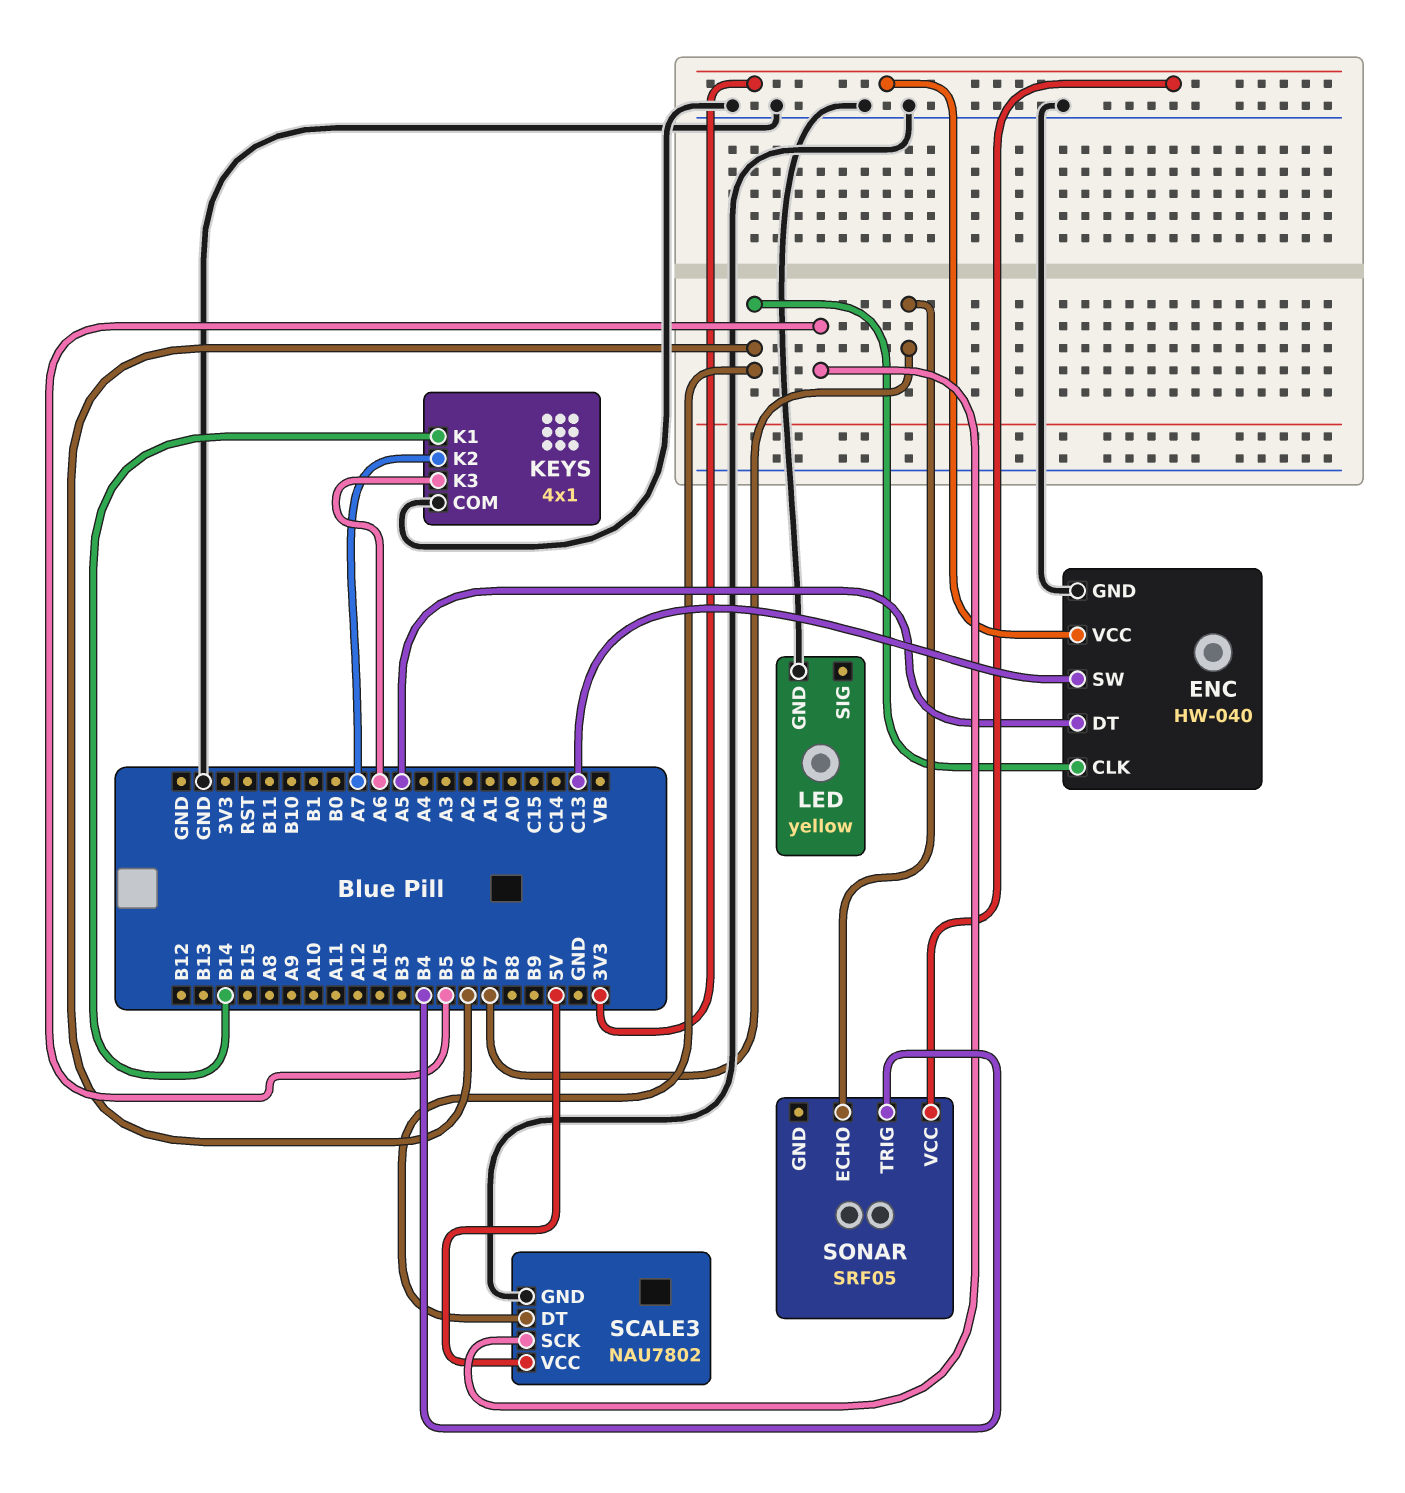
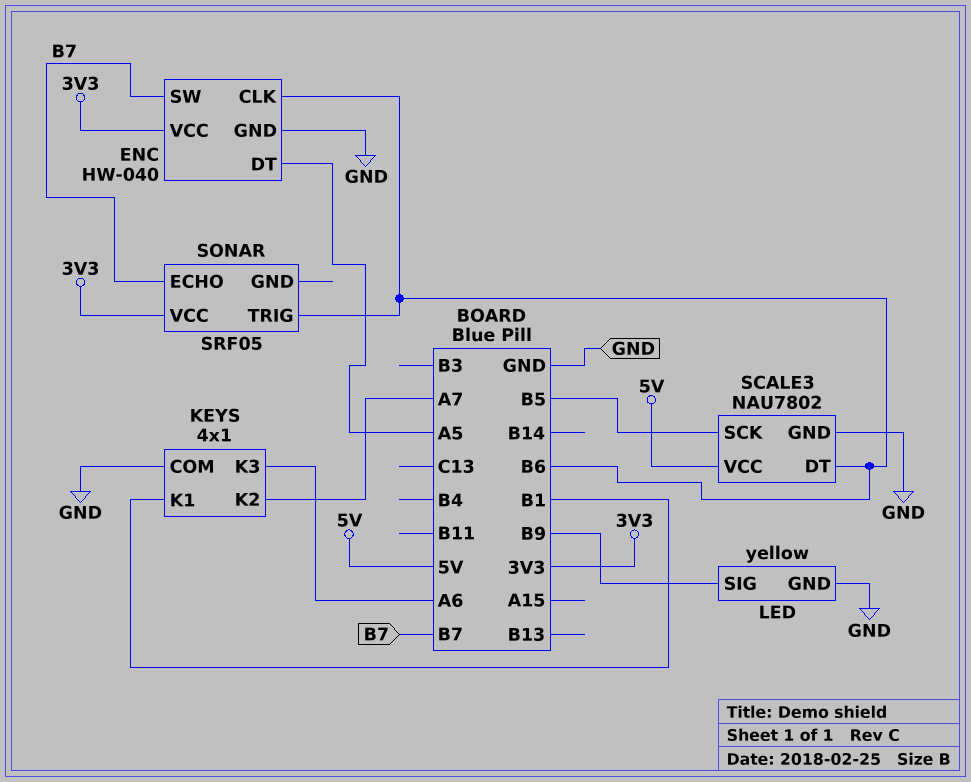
ENC pin SW: C13 -> B7
KEYS pin K1: B14 -> B1
LED pin SIG: none -> B9
SONAR pin TRIG: B4 -> B6

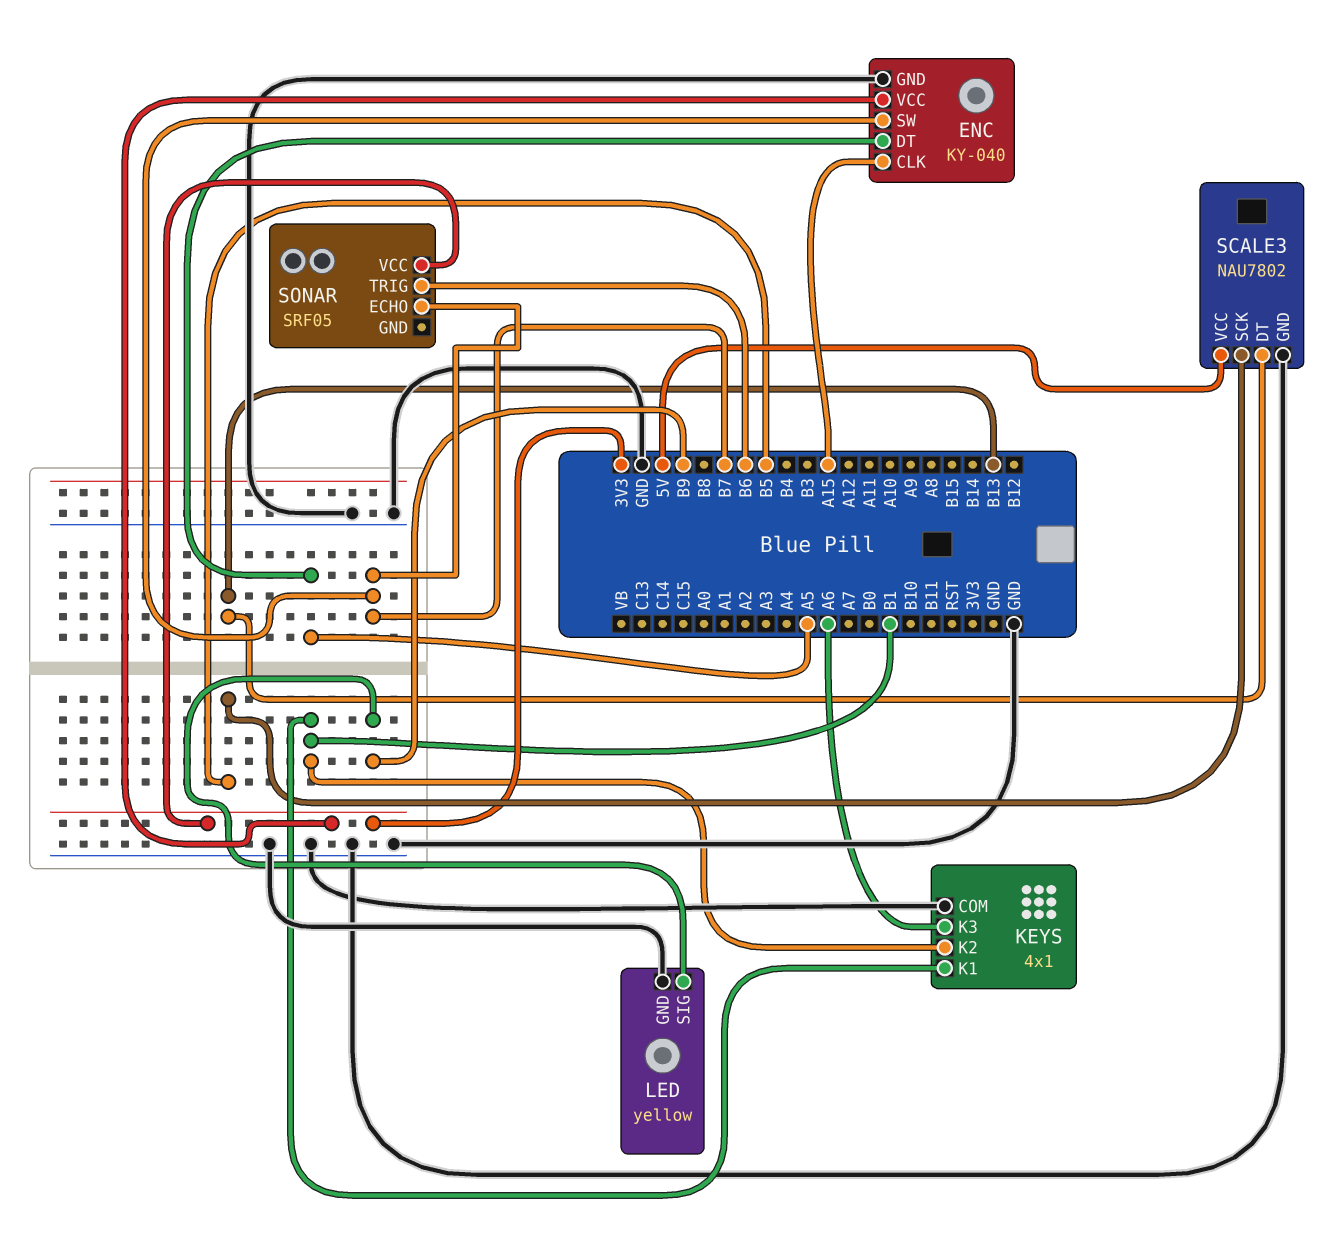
ENC: HW-040 -> KY-040
ENC pin CLK: B6 -> A15
KEYS pin K2: A7 -> B1
SCALE3 pin DT: B6 -> B13

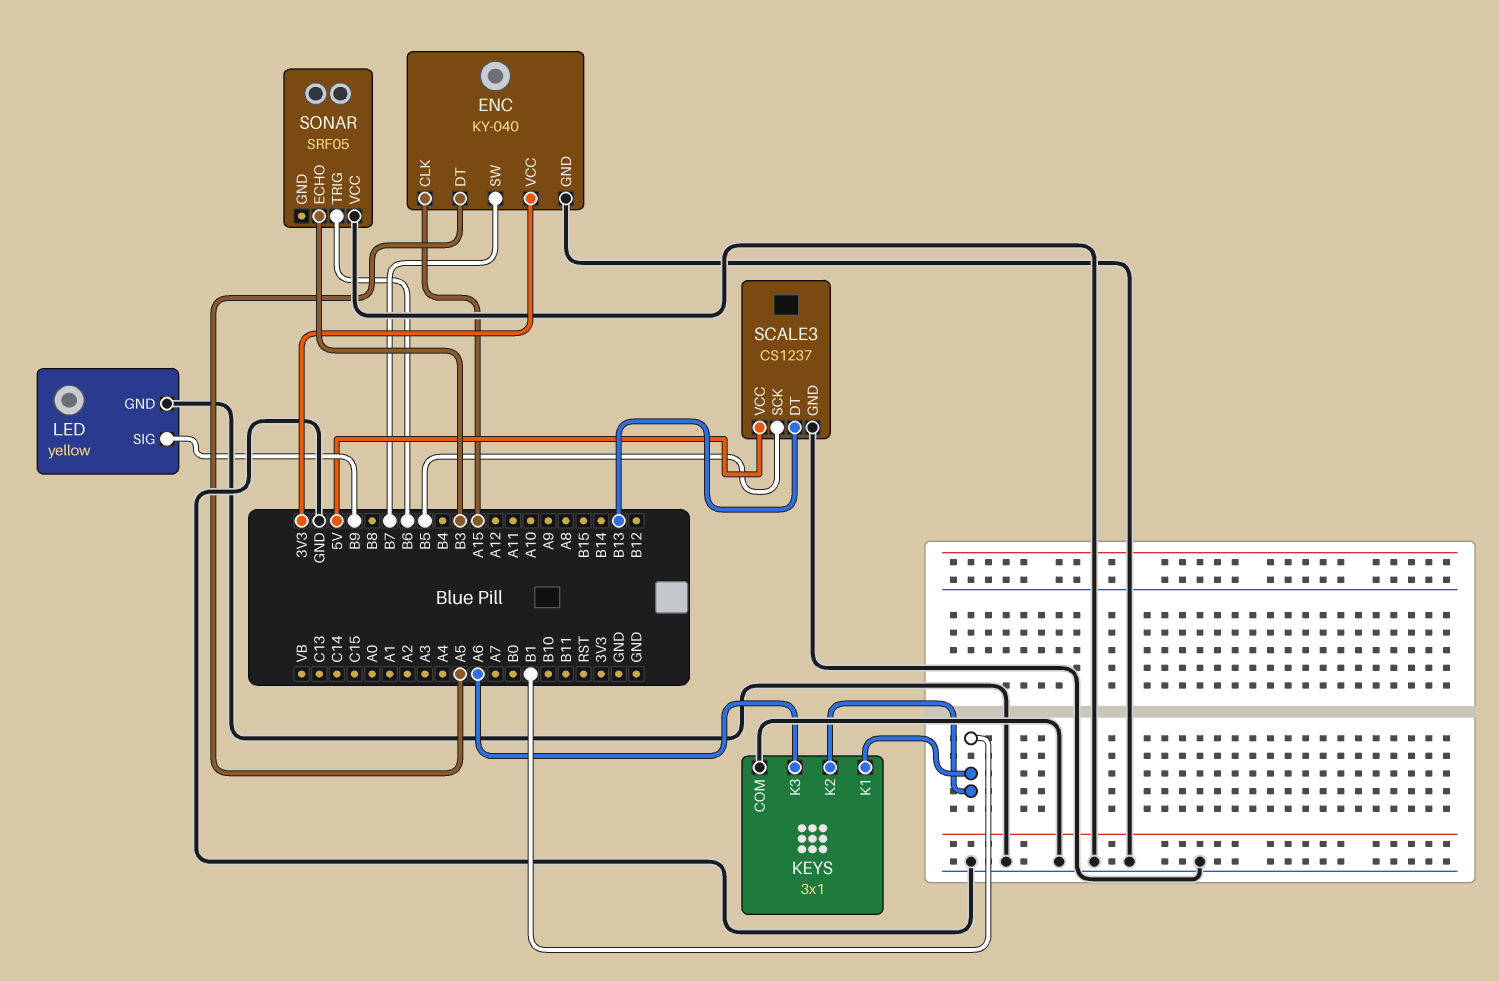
KEYS: 4x1 -> 3x1
SCALE3: NAU7802 -> CS1237
SONAR pin ECHO: B7 -> B3
SONAR pin VCC: 3V3 -> GND

